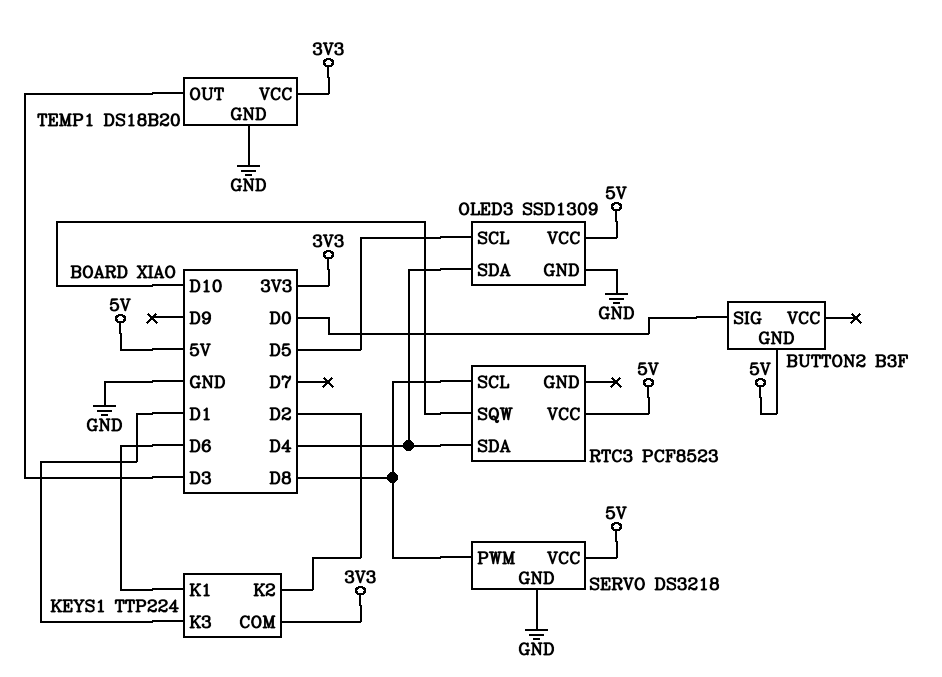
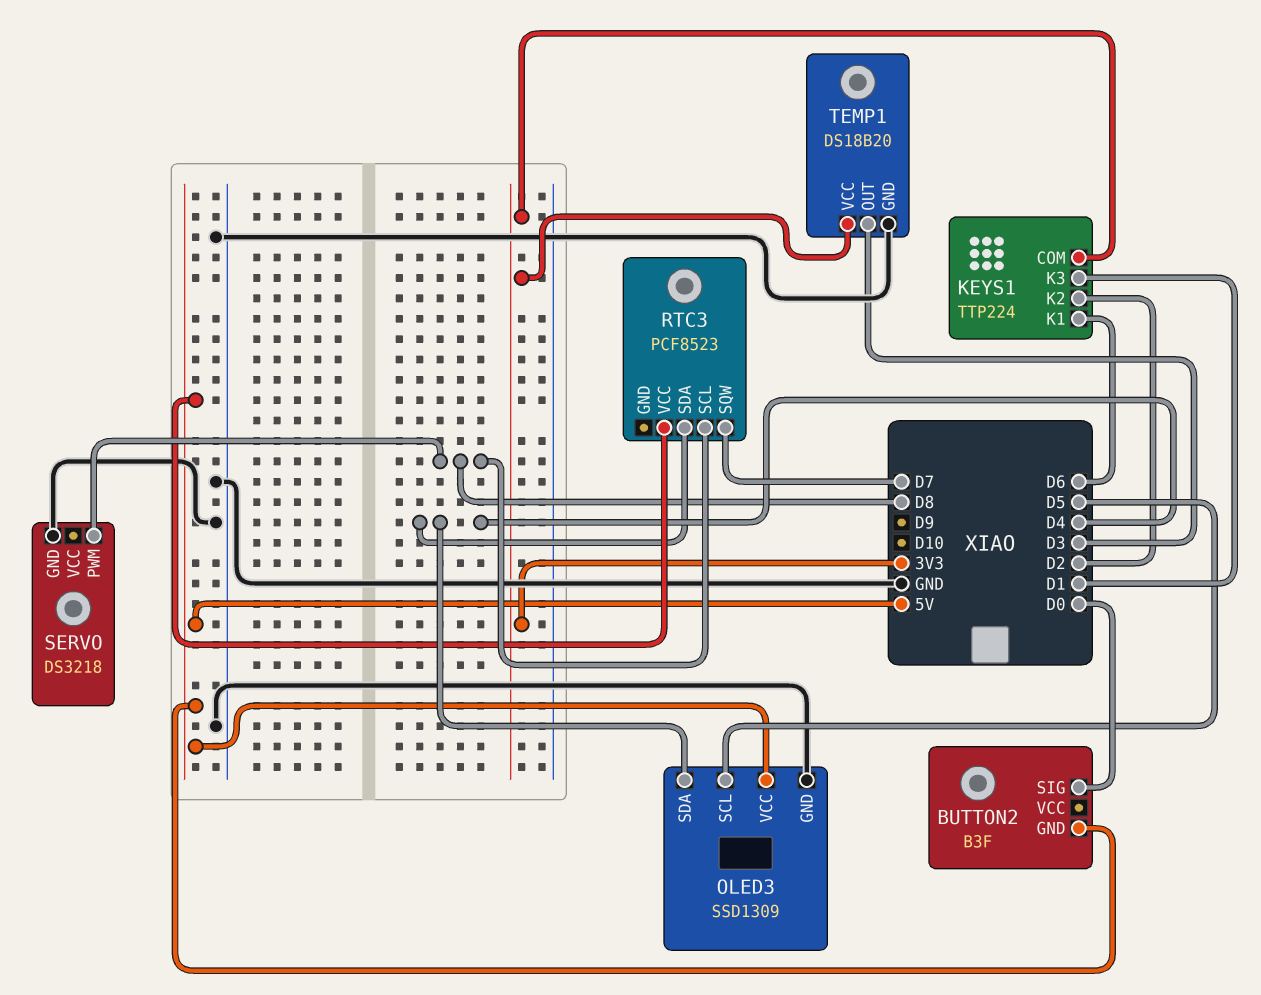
RTC3 pin SQW: D10 -> D7
SERVO pin VCC: 5V -> none

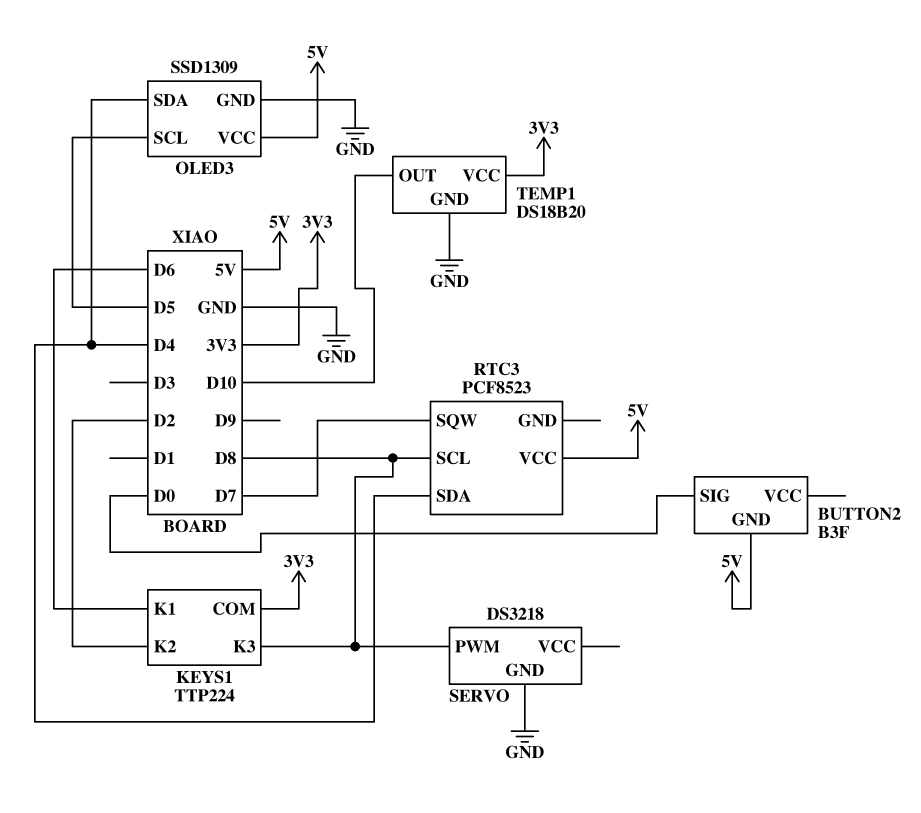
KEYS1 pin K3: D1 -> D8
TEMP1 pin OUT: D3 -> D10

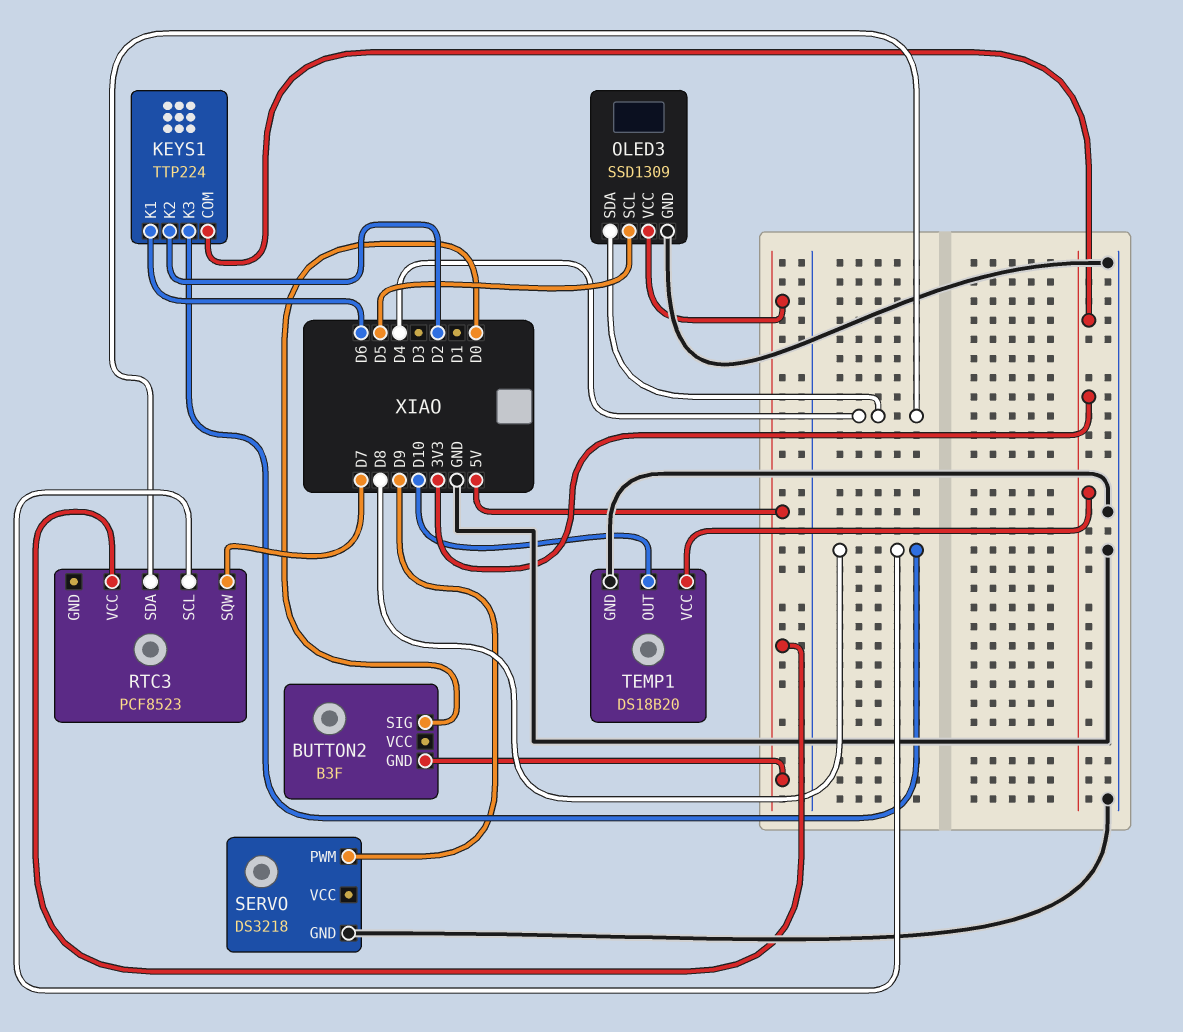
SERVO pin PWM: D8 -> D9

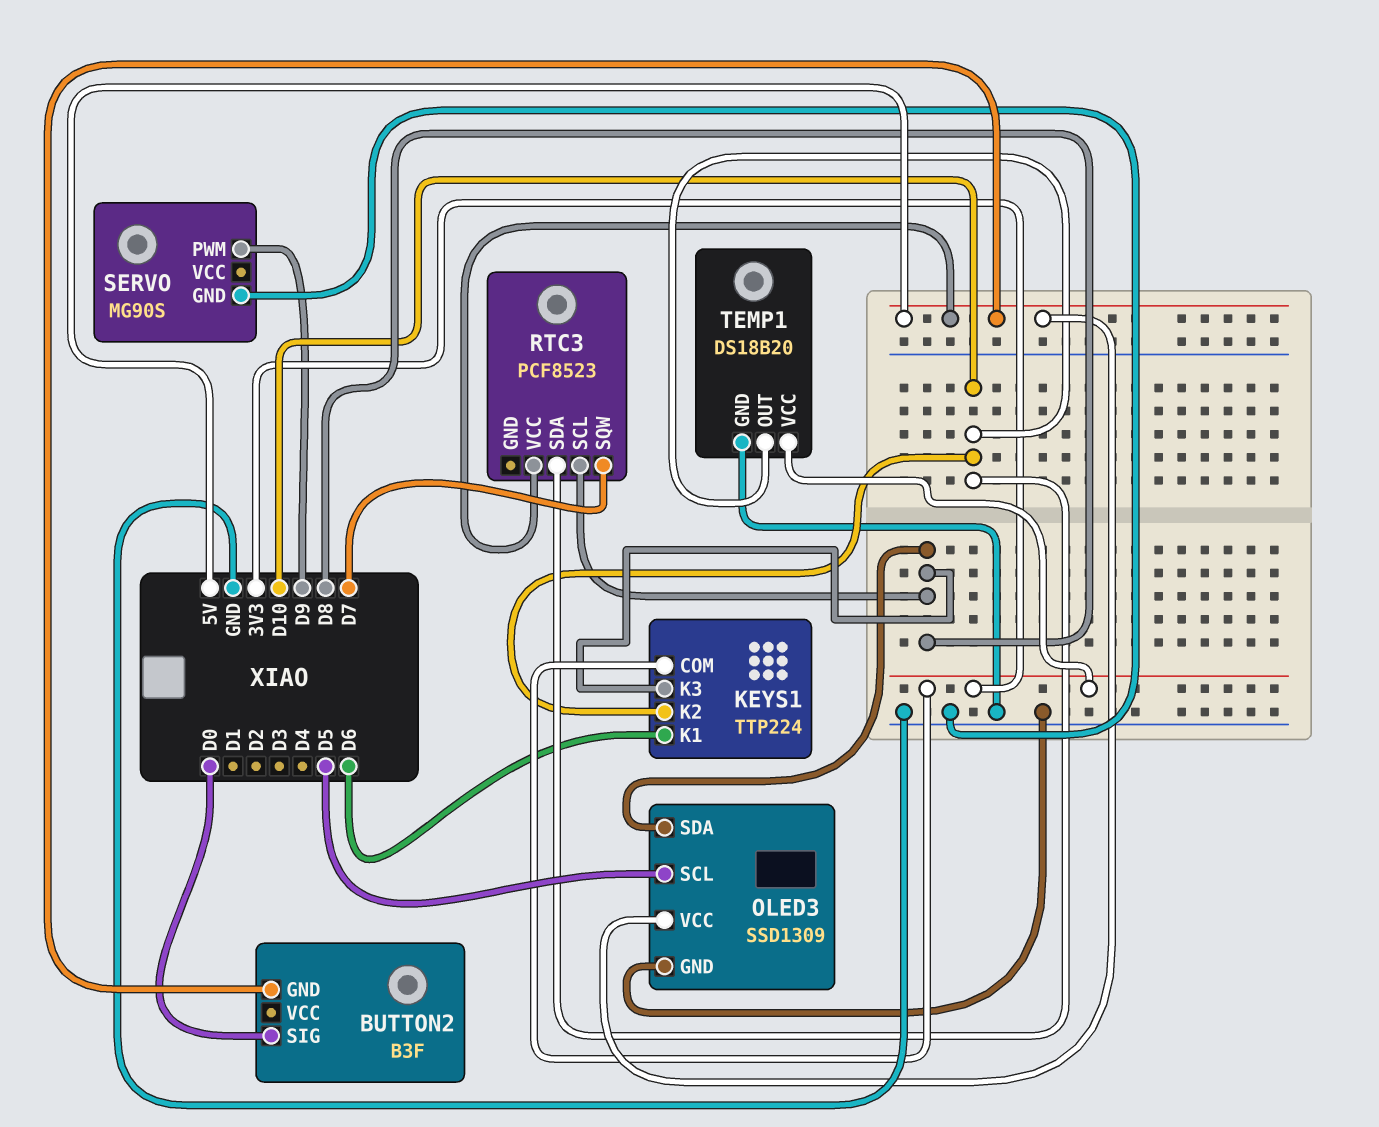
KEYS1 pin K2: D2 -> D10
OLED3 pin SDA: D4 -> D8
RTC3 pin SDA: D4 -> D10
SERVO: DS3218 -> MG90S

